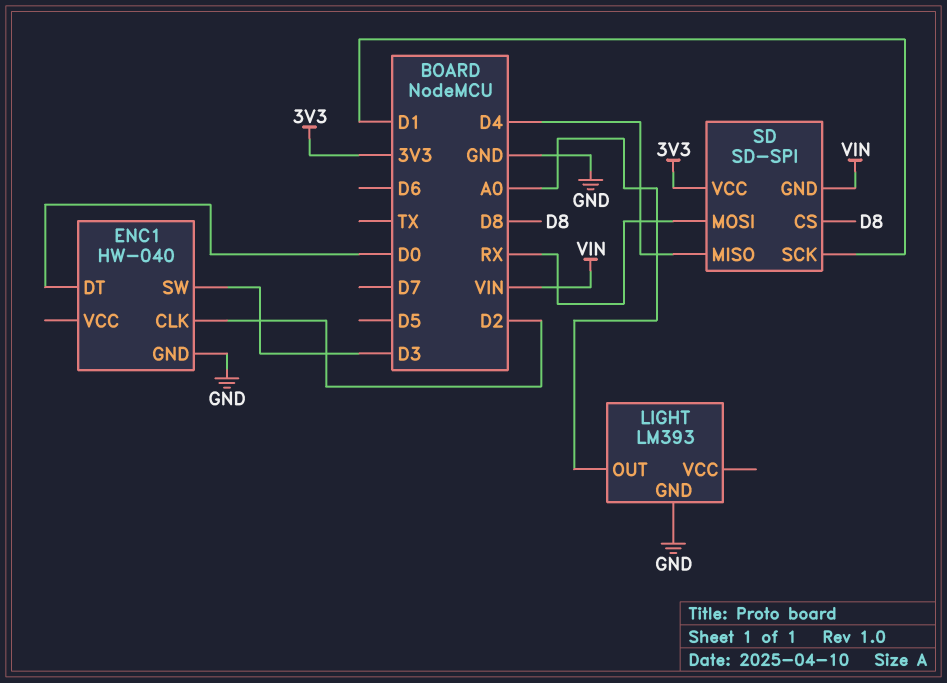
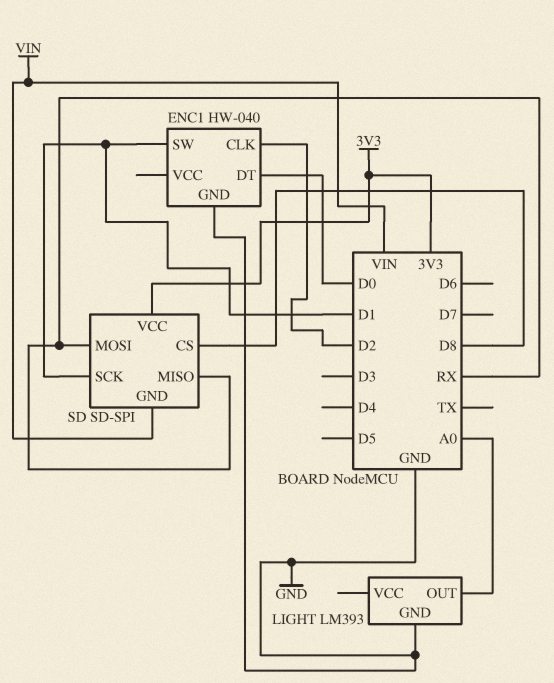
ENC1 pin SW: D3 -> D1
SD pin MISO: D4 -> RX

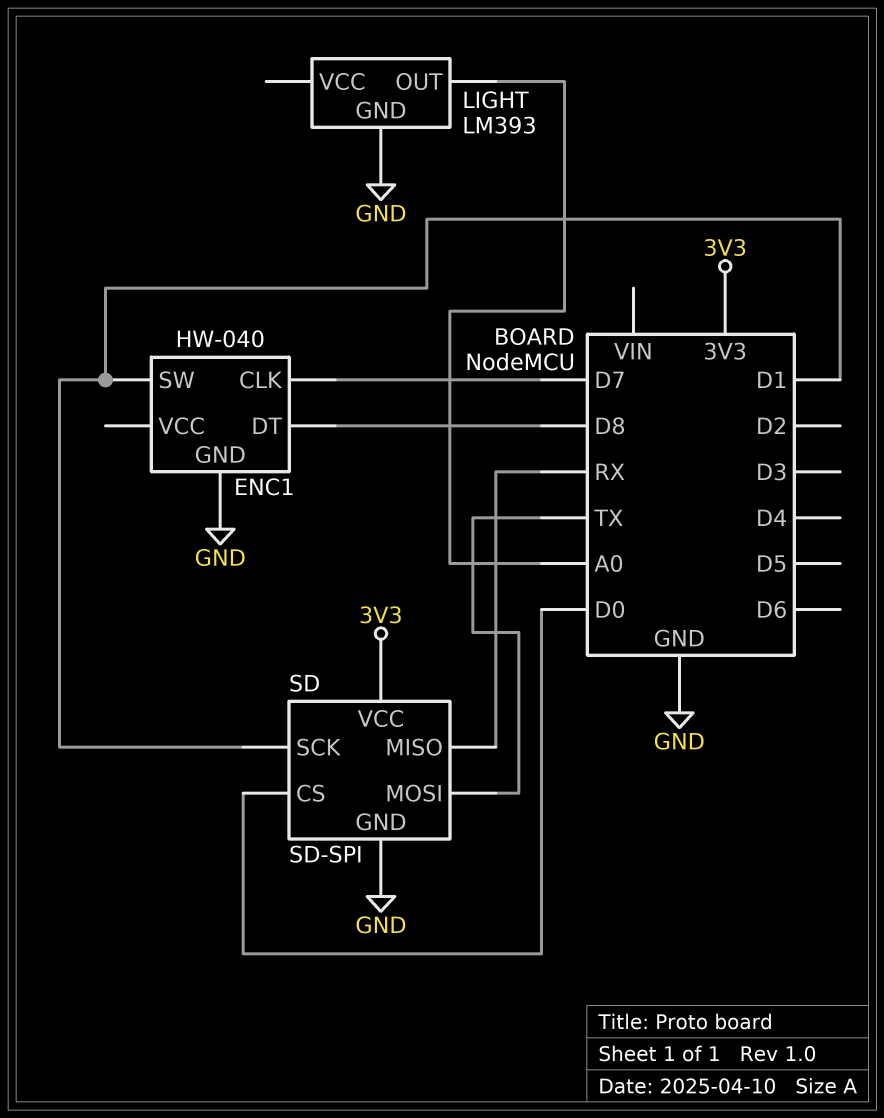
ENC1 pin CLK: D2 -> D7
ENC1 pin DT: D0 -> D8
SD pin CS: D8 -> D0
SD pin GND: VIN -> GND
SD pin MOSI: RX -> TX

